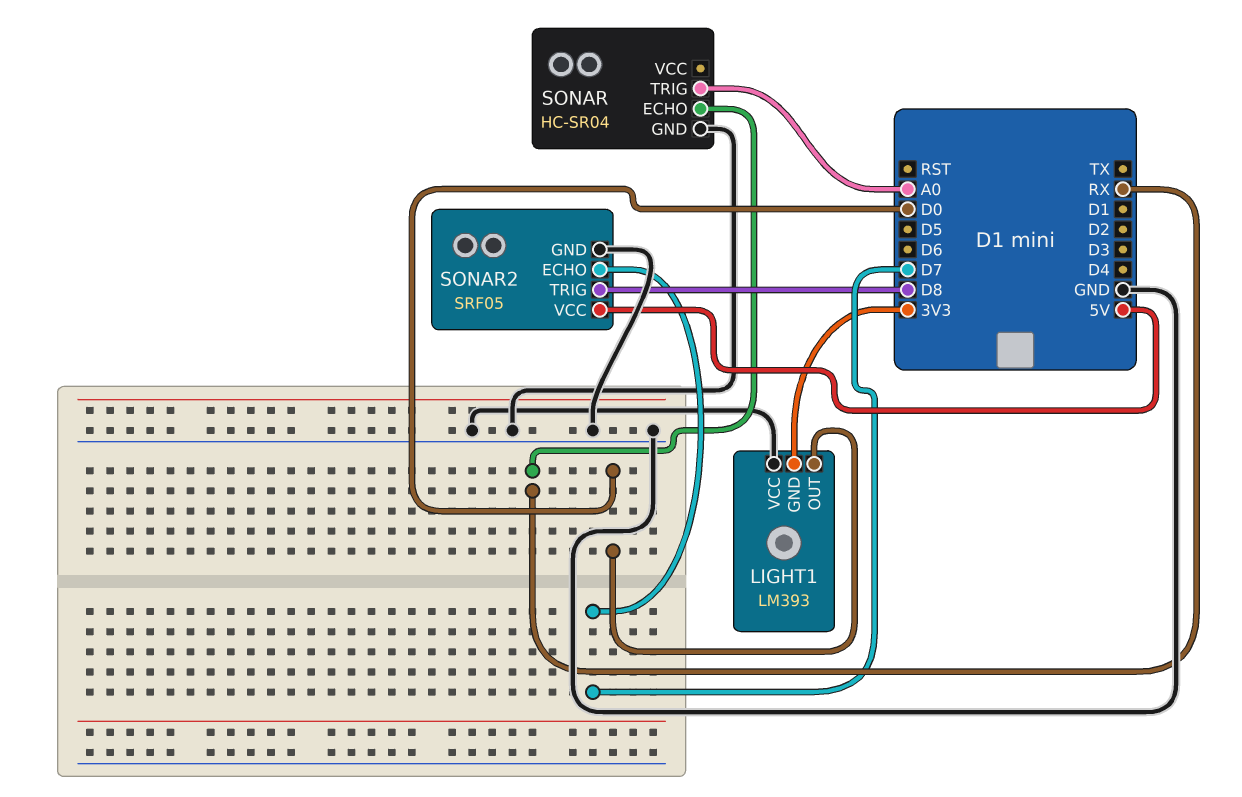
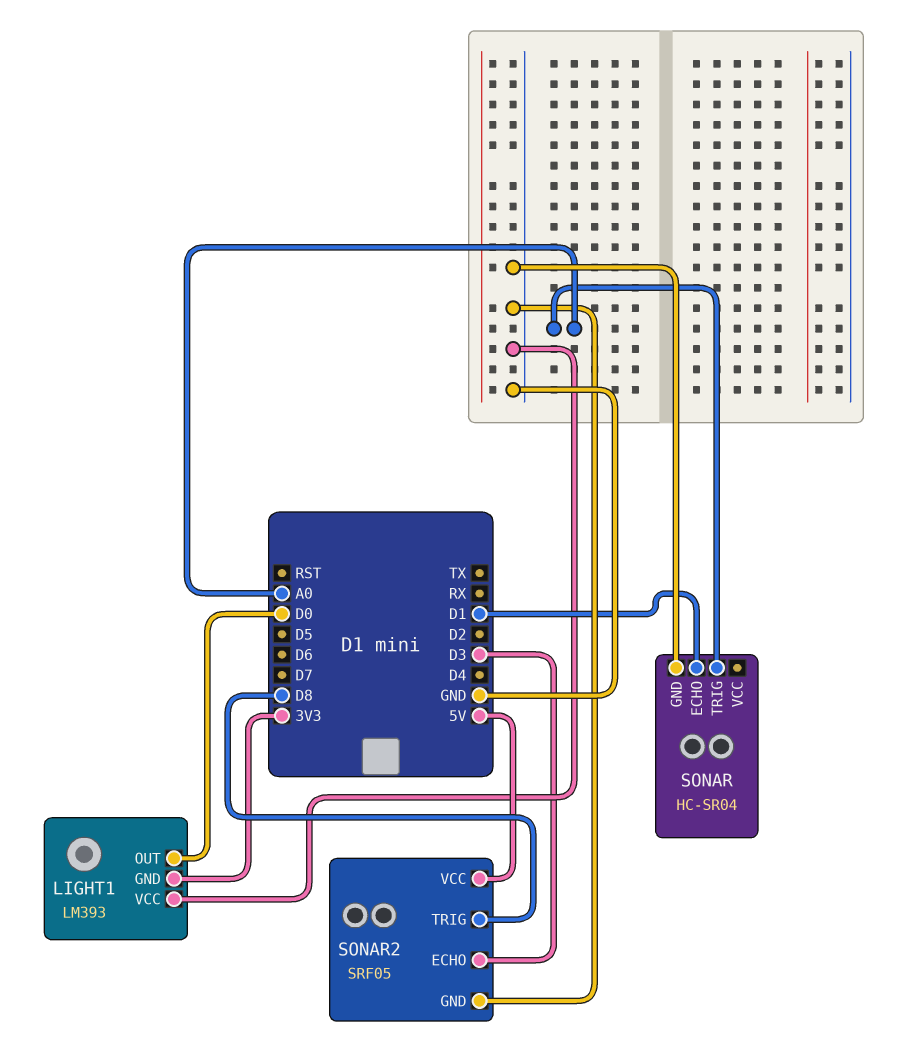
SONAR pin ECHO: RX -> D1
SONAR2 pin ECHO: D7 -> D3

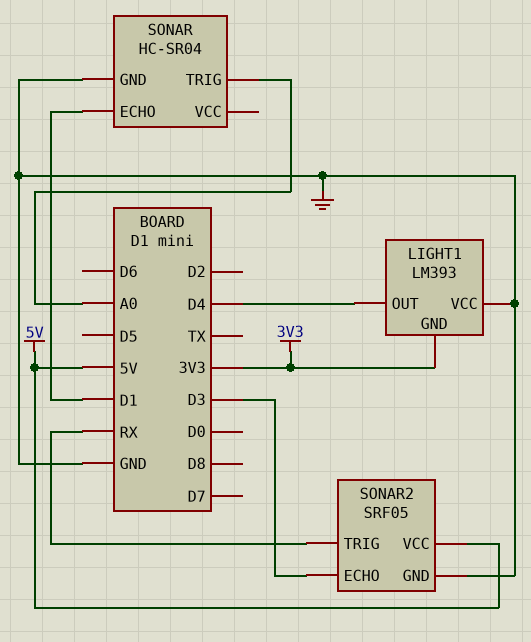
LIGHT1 pin OUT: D0 -> D4
SONAR2 pin TRIG: D8 -> RX

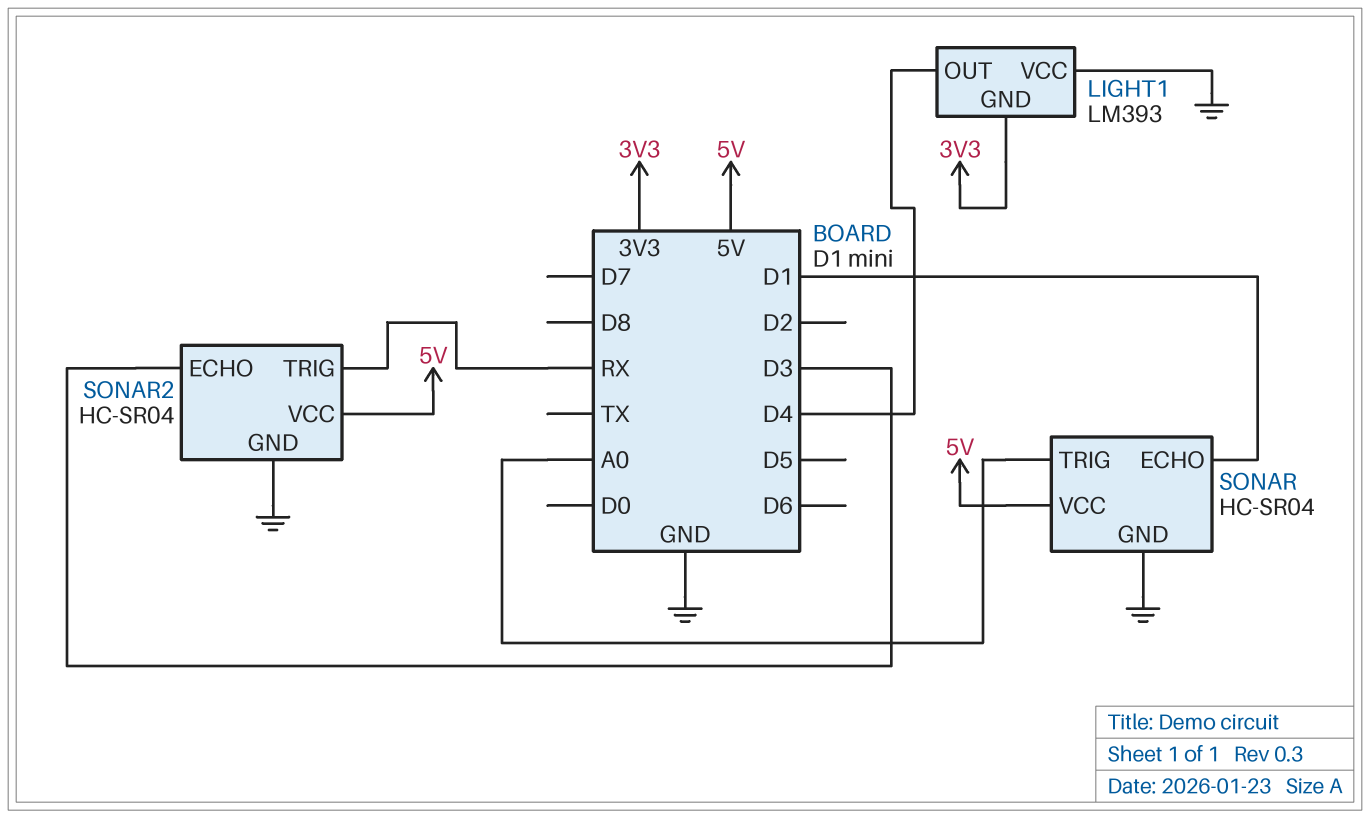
SONAR pin VCC: none -> 5V
SONAR2: SRF05 -> HC-SR04

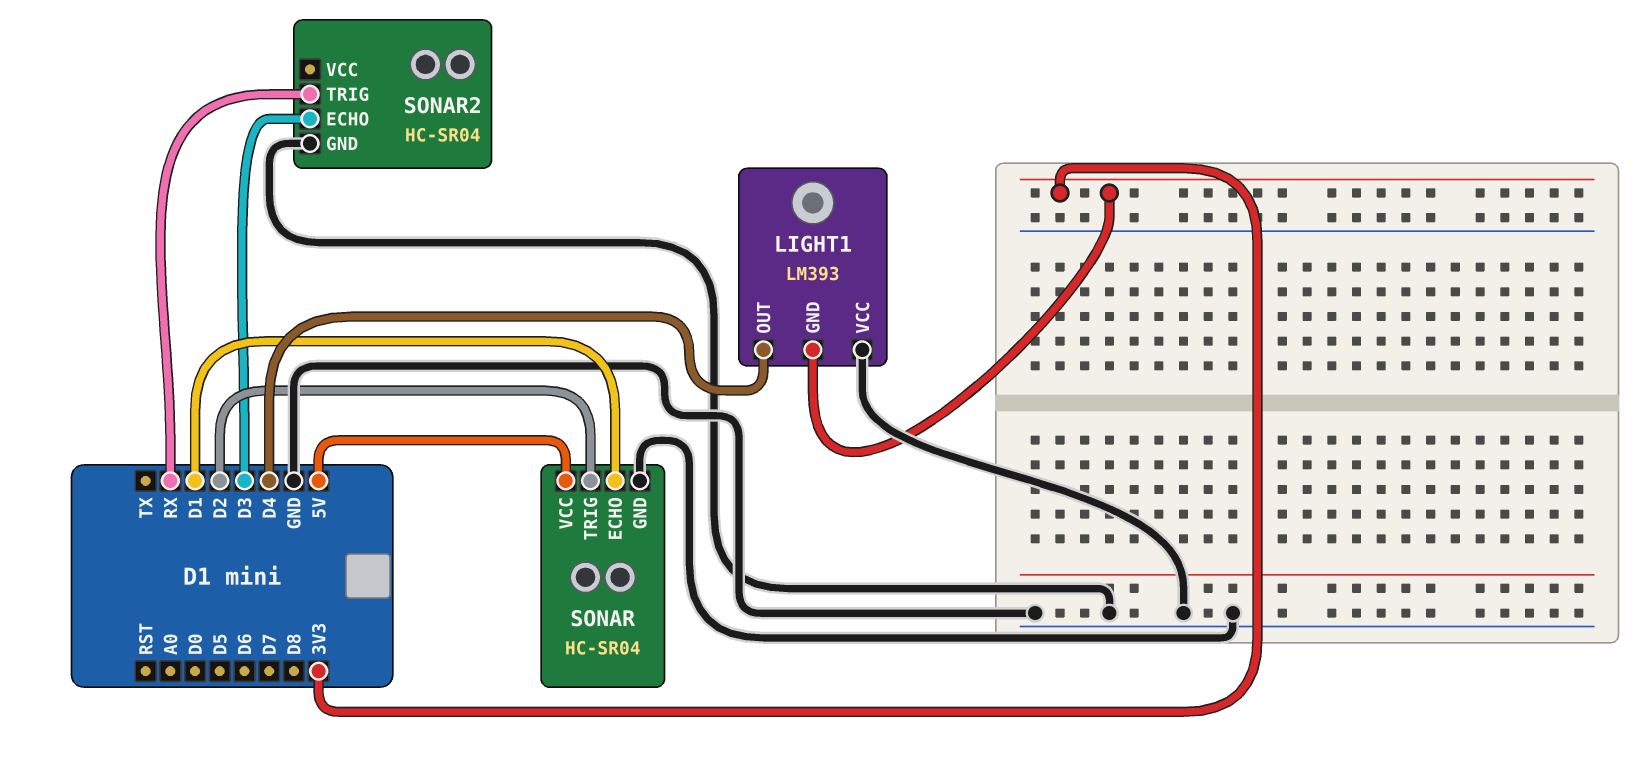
SONAR pin TRIG: A0 -> D2
SONAR2 pin VCC: 5V -> none

